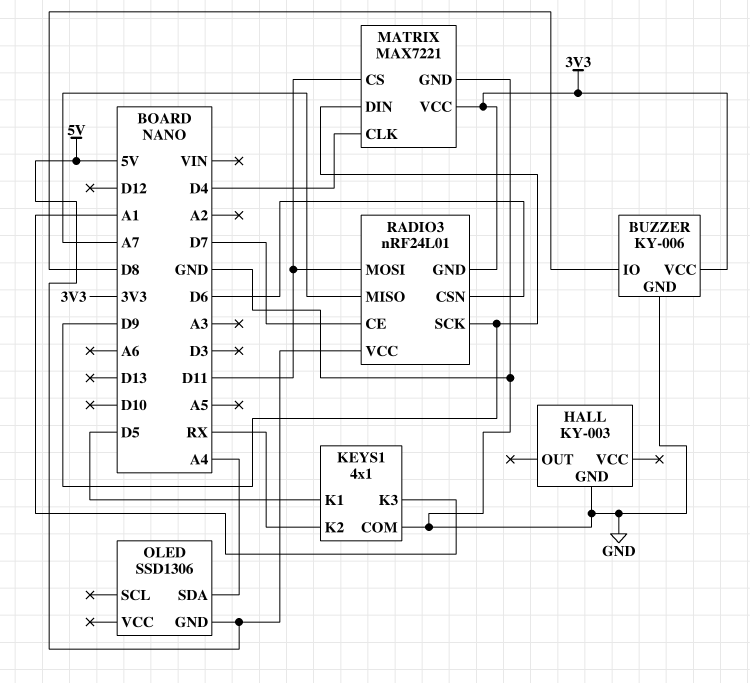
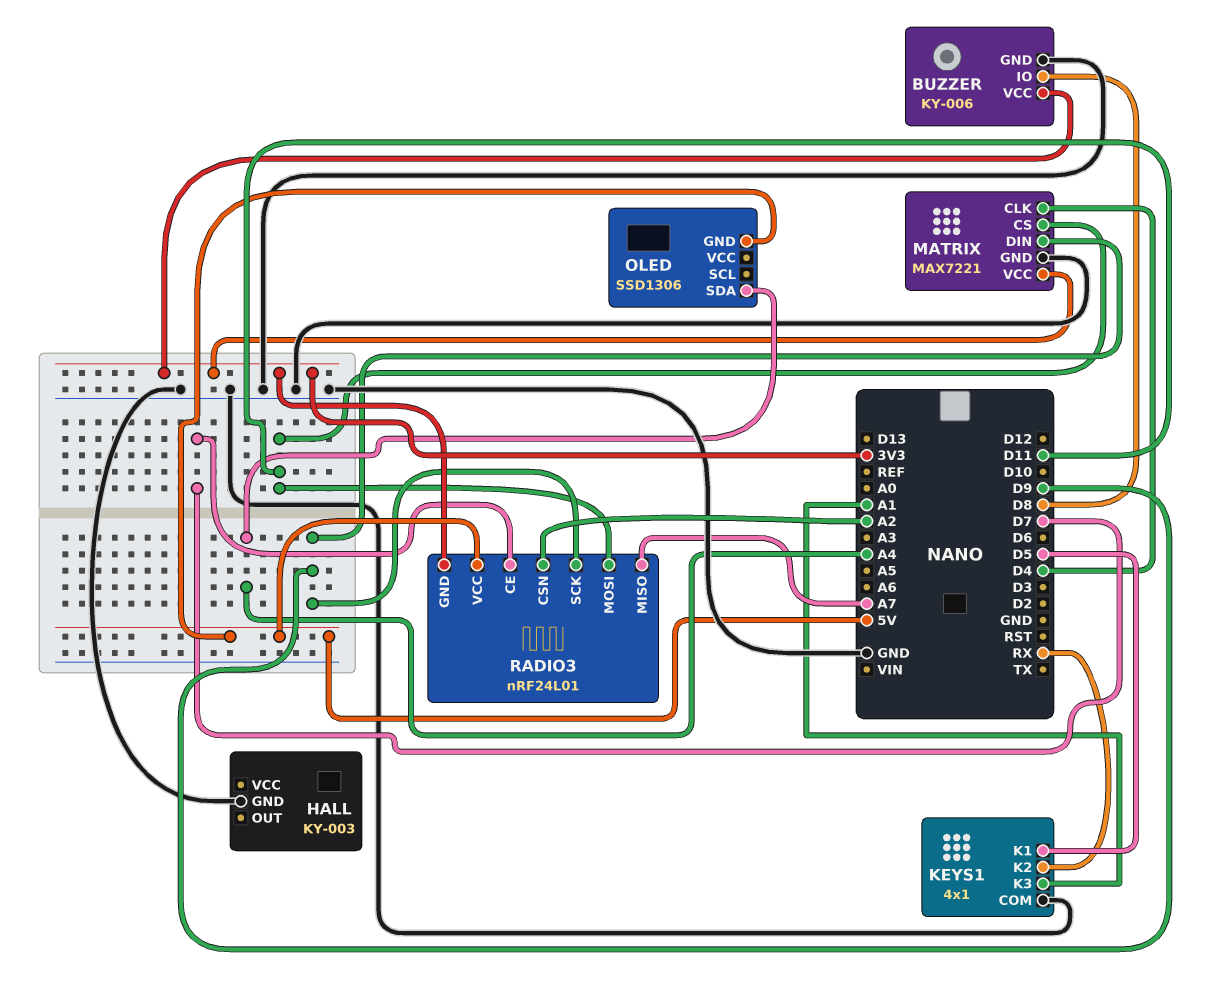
RADIO3 pin CSN: D6 -> A2

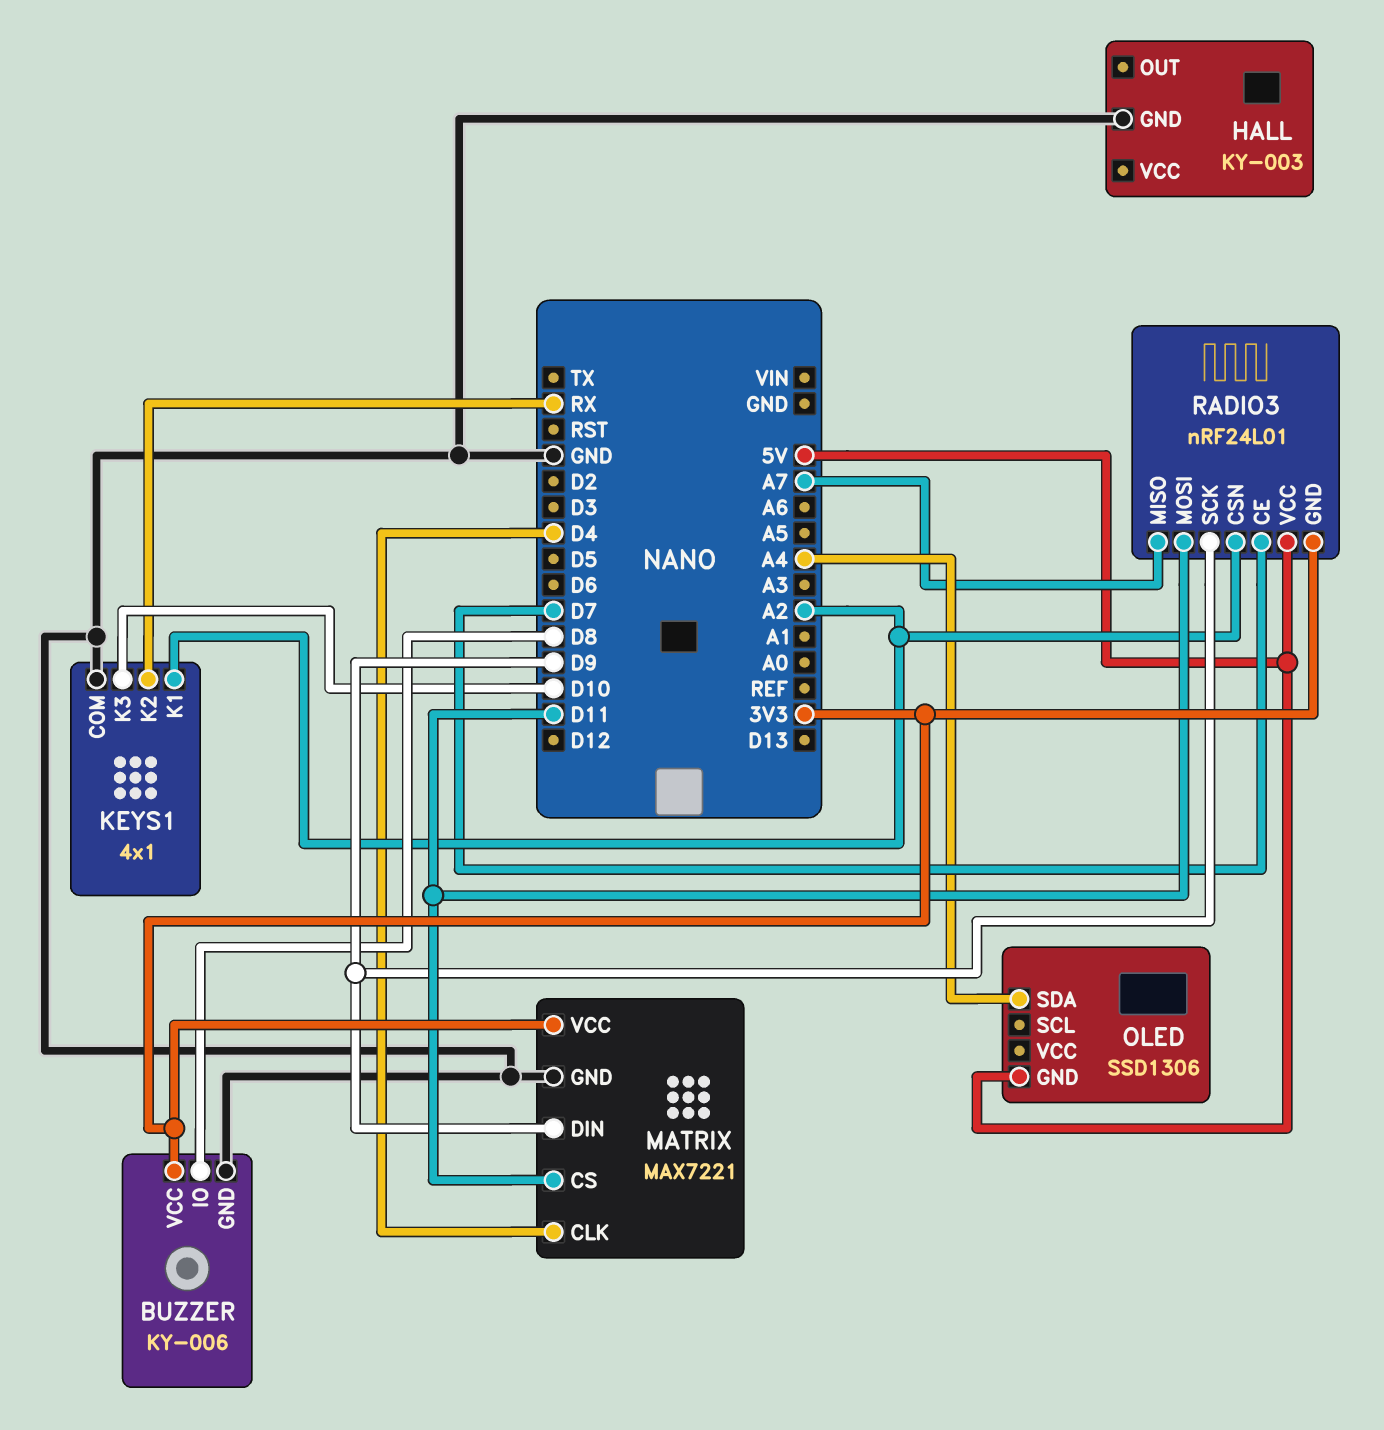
KEYS1 pin K1: D5 -> A2
KEYS1 pin K3: A1 -> D10

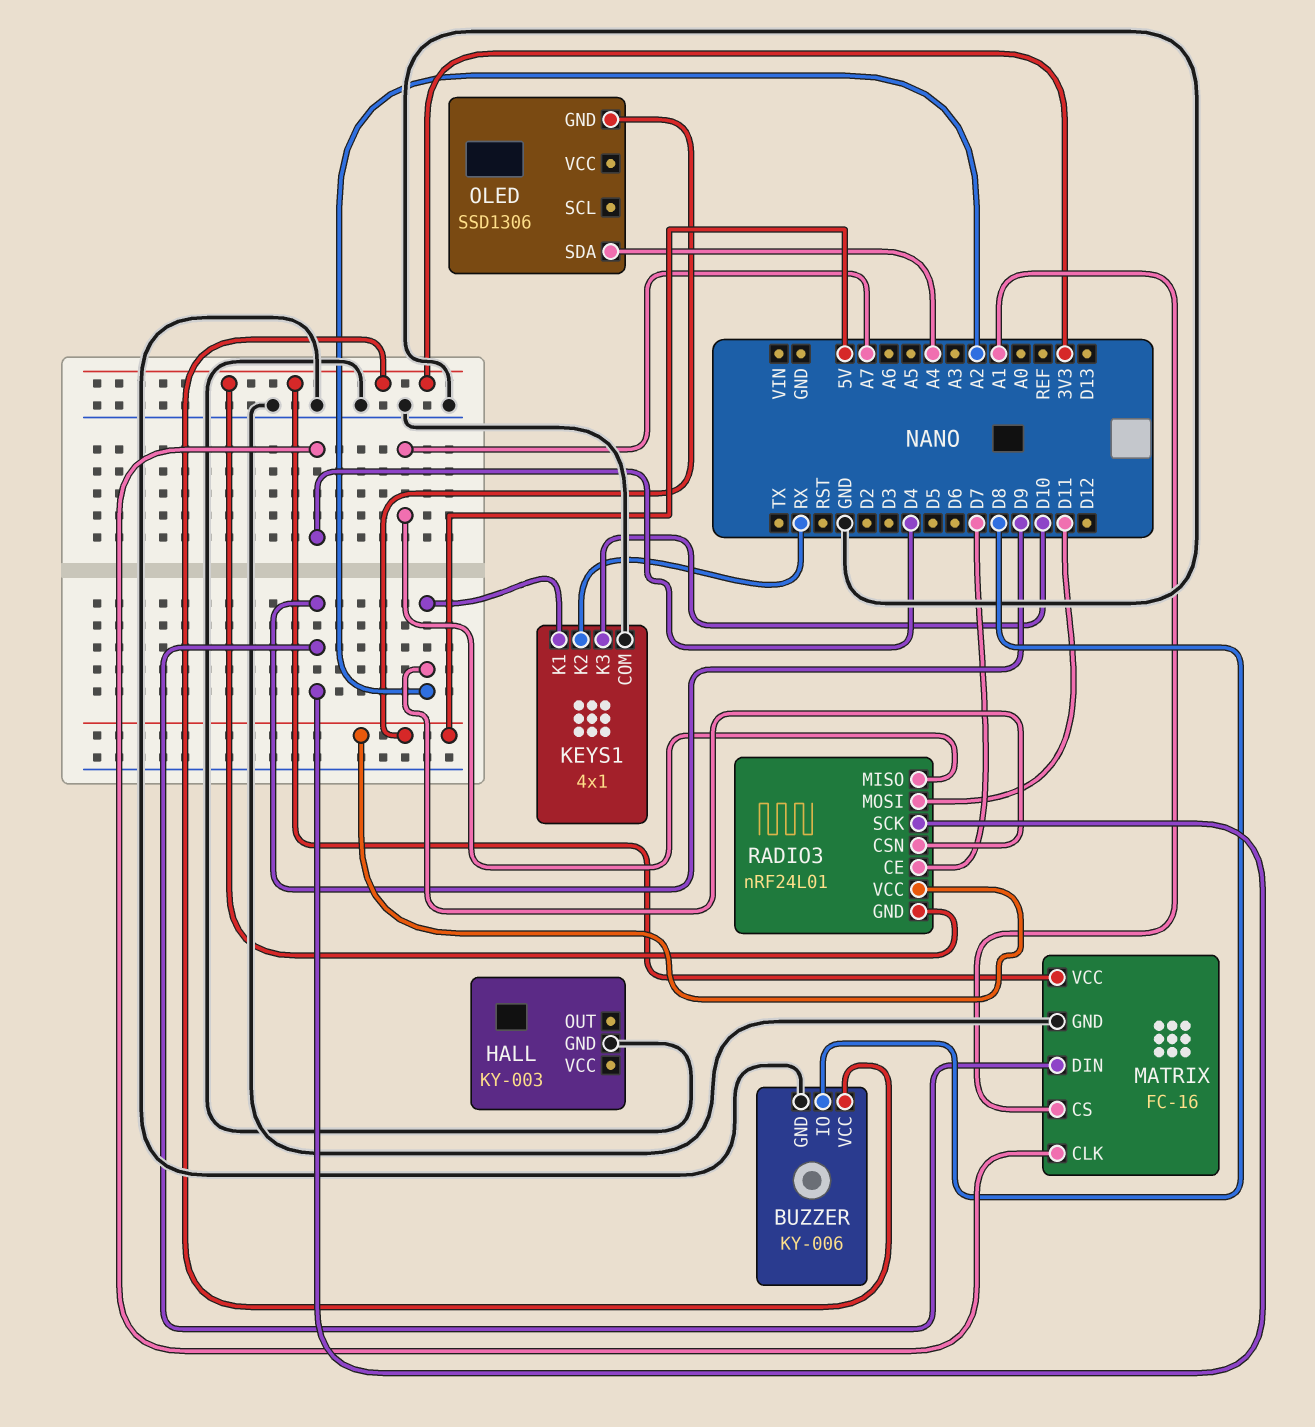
MATRIX: MAX7221 -> FC-16
MATRIX pin CS: D11 -> A1

